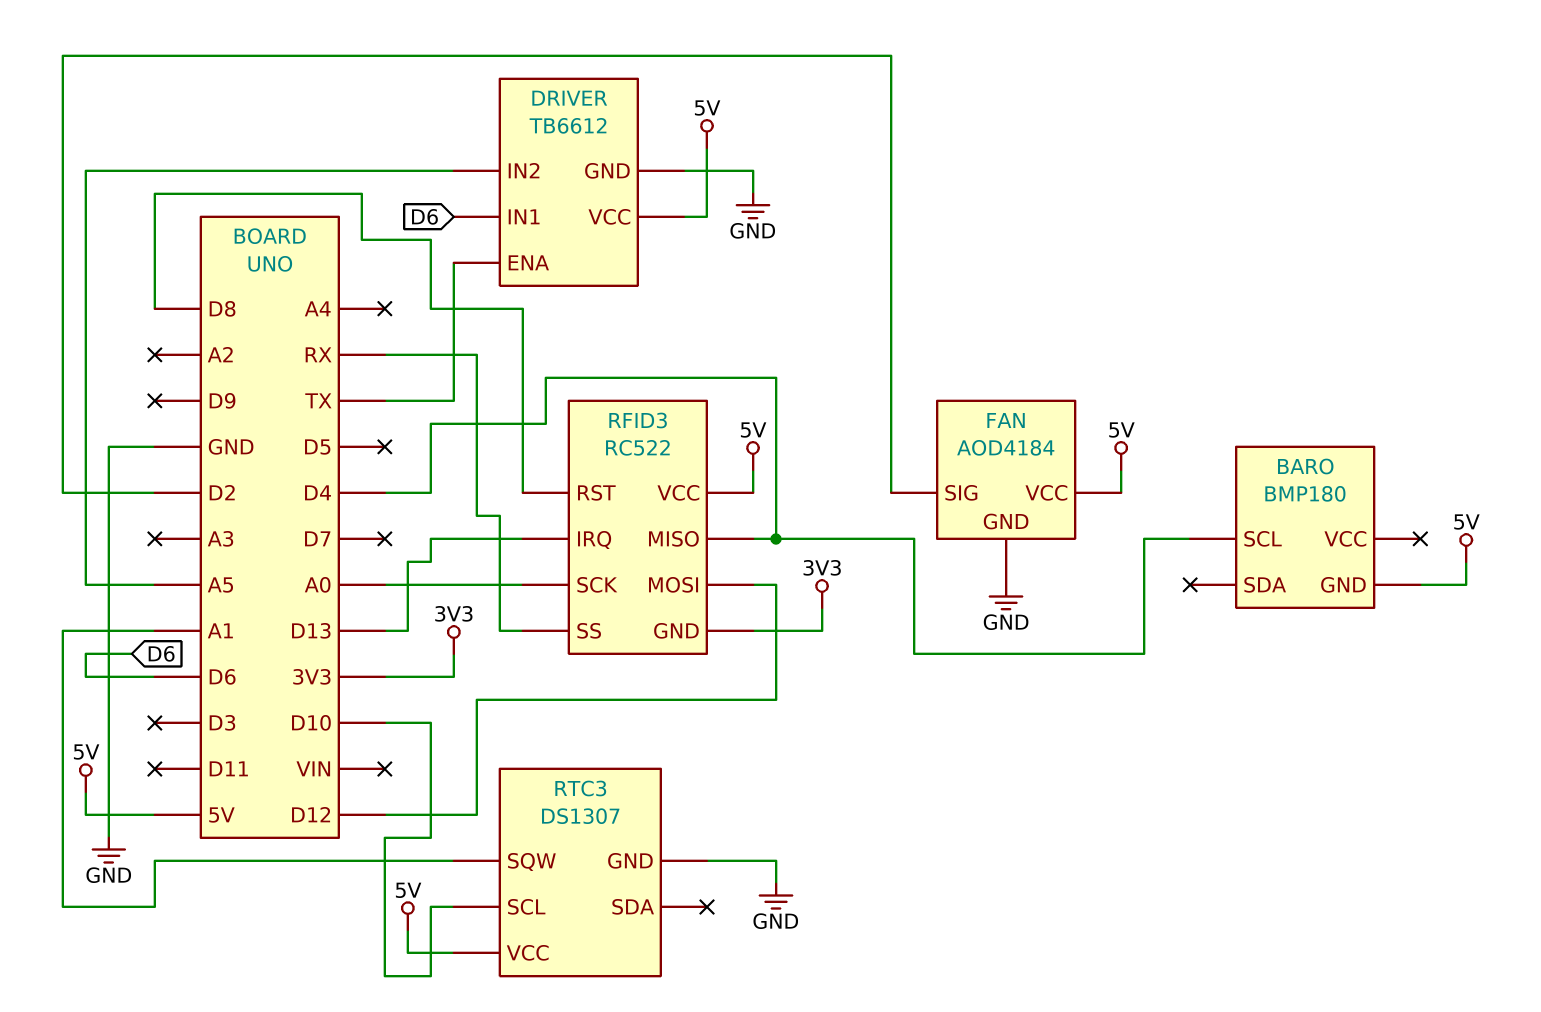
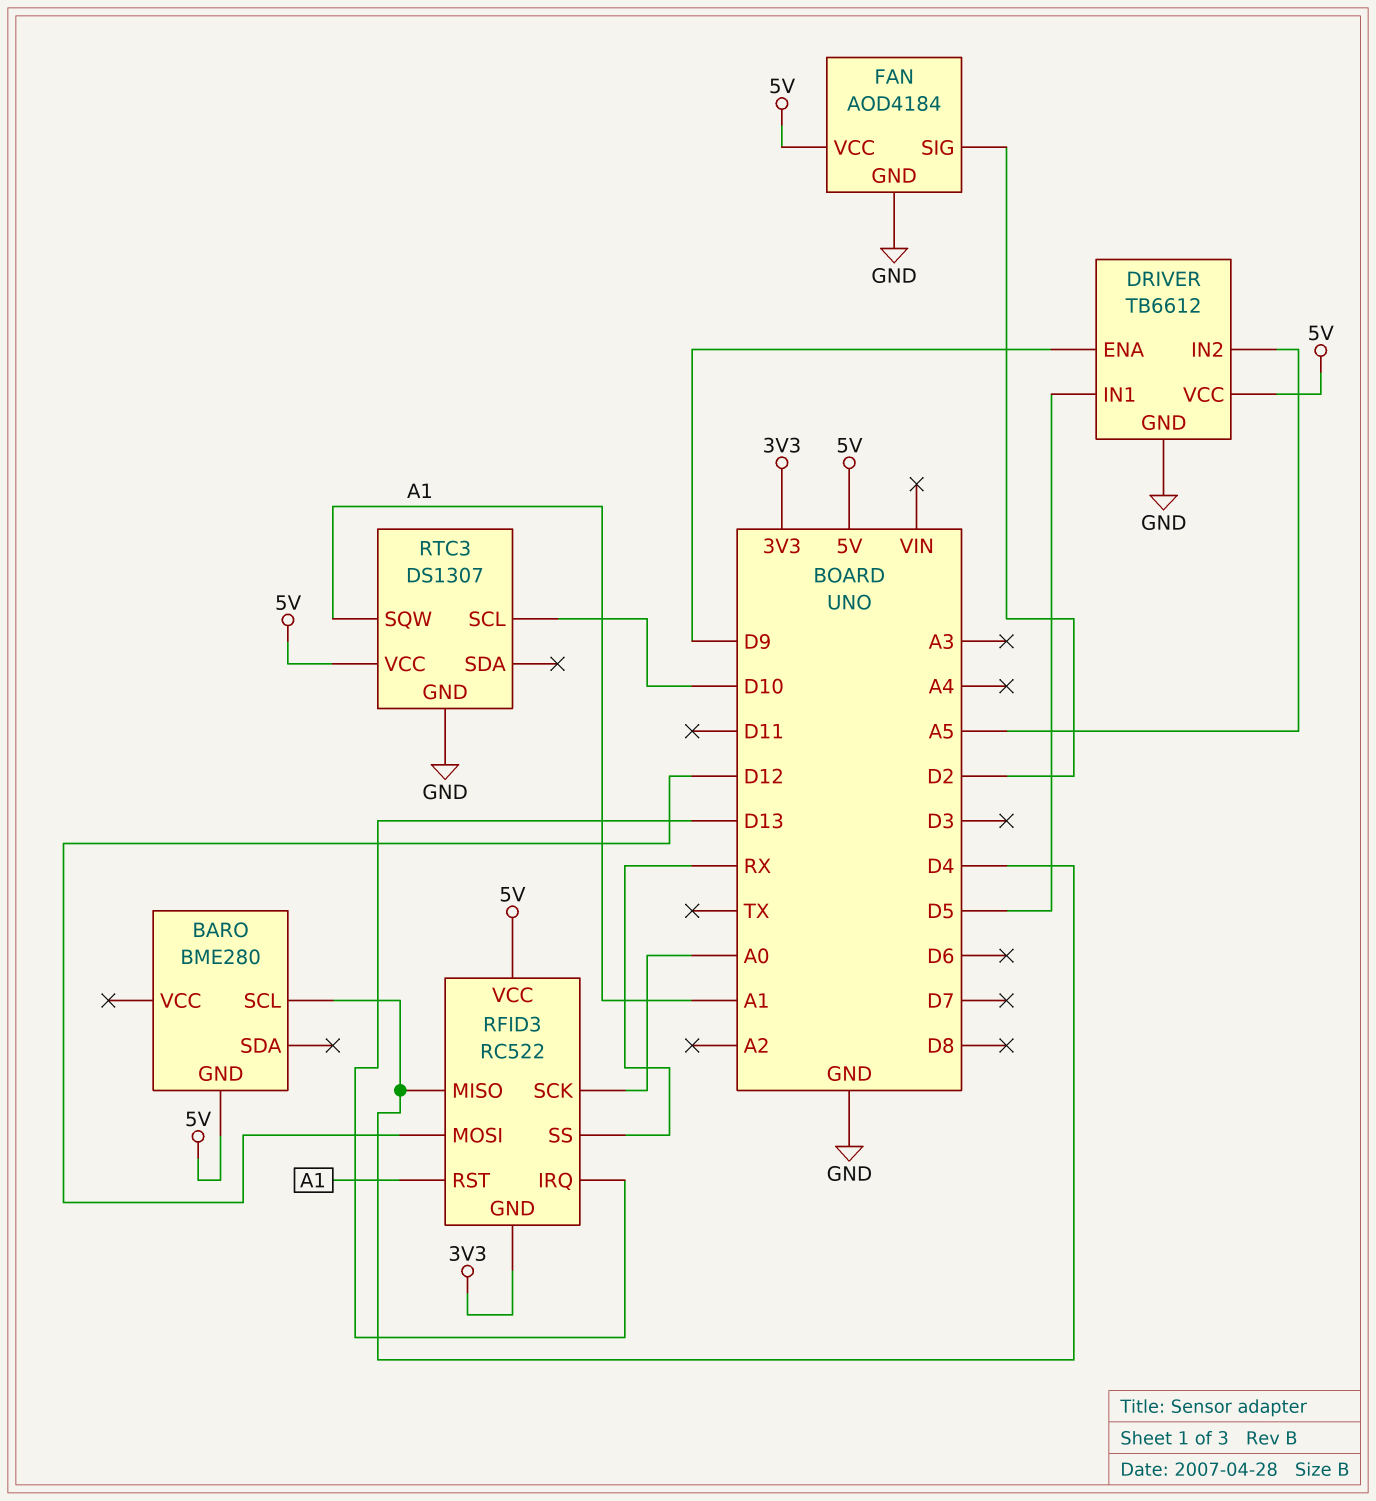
BARO: BMP180 -> BME280
DRIVER pin ENA: TX -> D9
DRIVER pin IN1: D6 -> D5
RFID3 pin RST: D8 -> A1

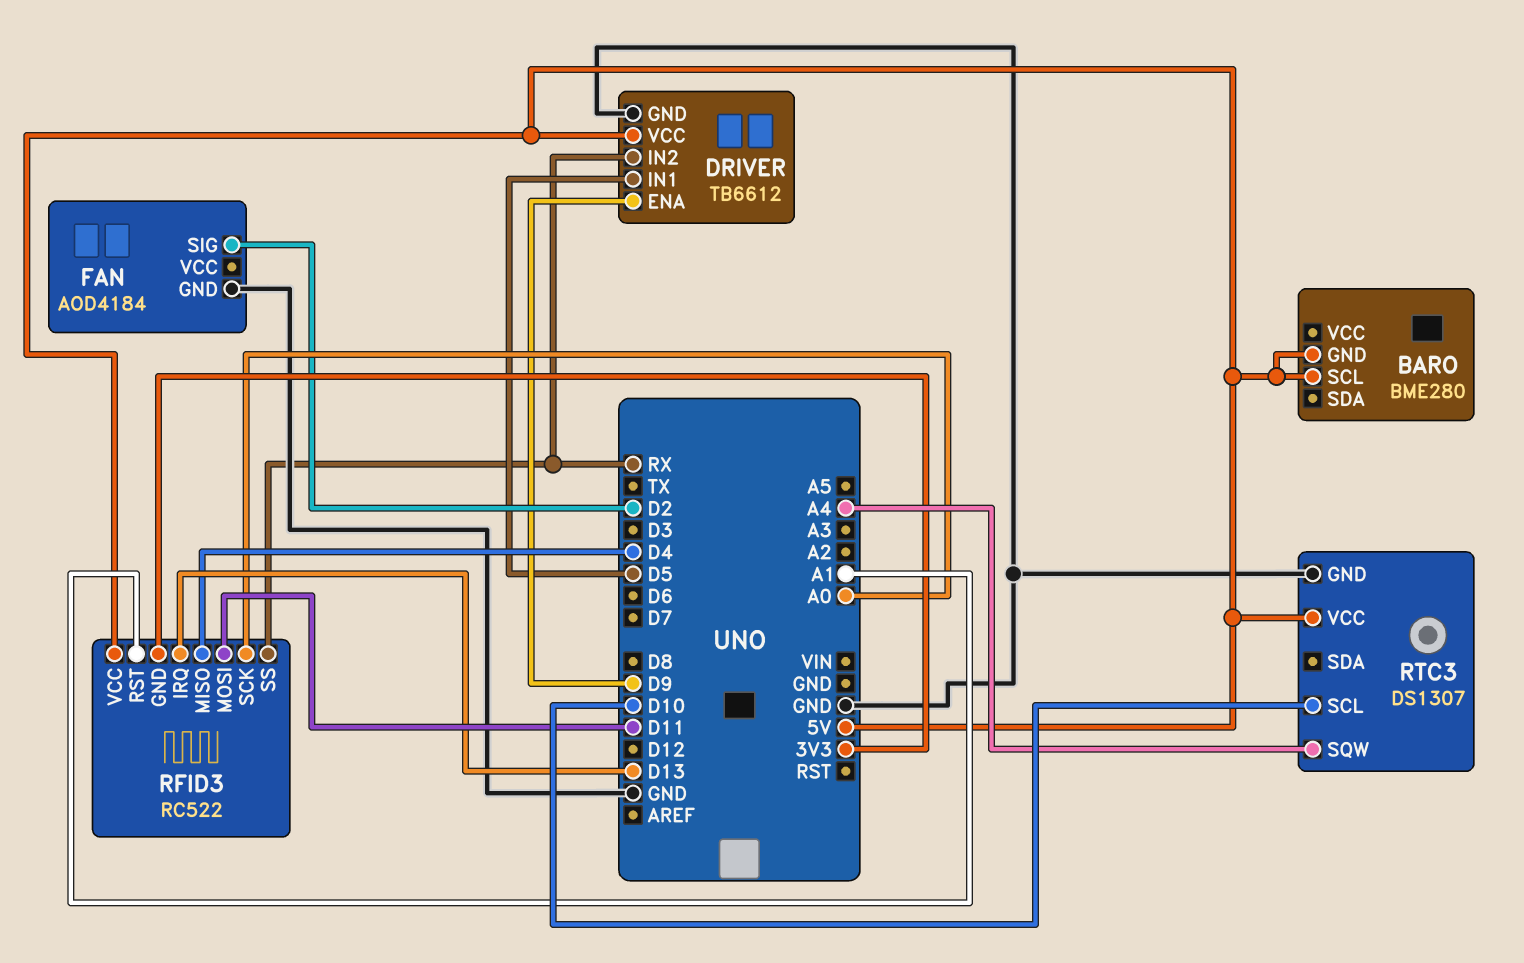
BARO pin SCL: D4 -> 5V
DRIVER pin IN2: A5 -> RX
FAN pin VCC: 5V -> none
RFID3 pin MOSI: D12 -> D11
RTC3 pin SQW: A1 -> A4

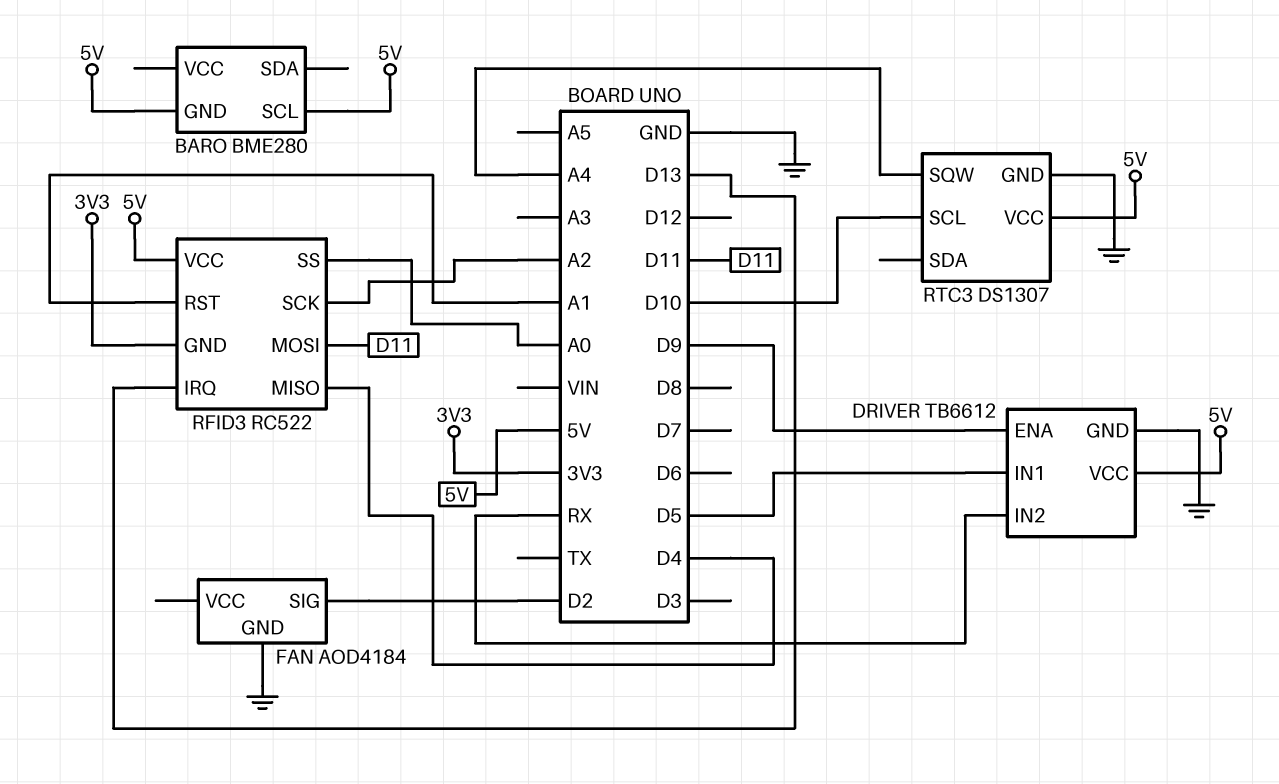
RFID3 pin SCK: A0 -> A2
RFID3 pin SS: RX -> A0

